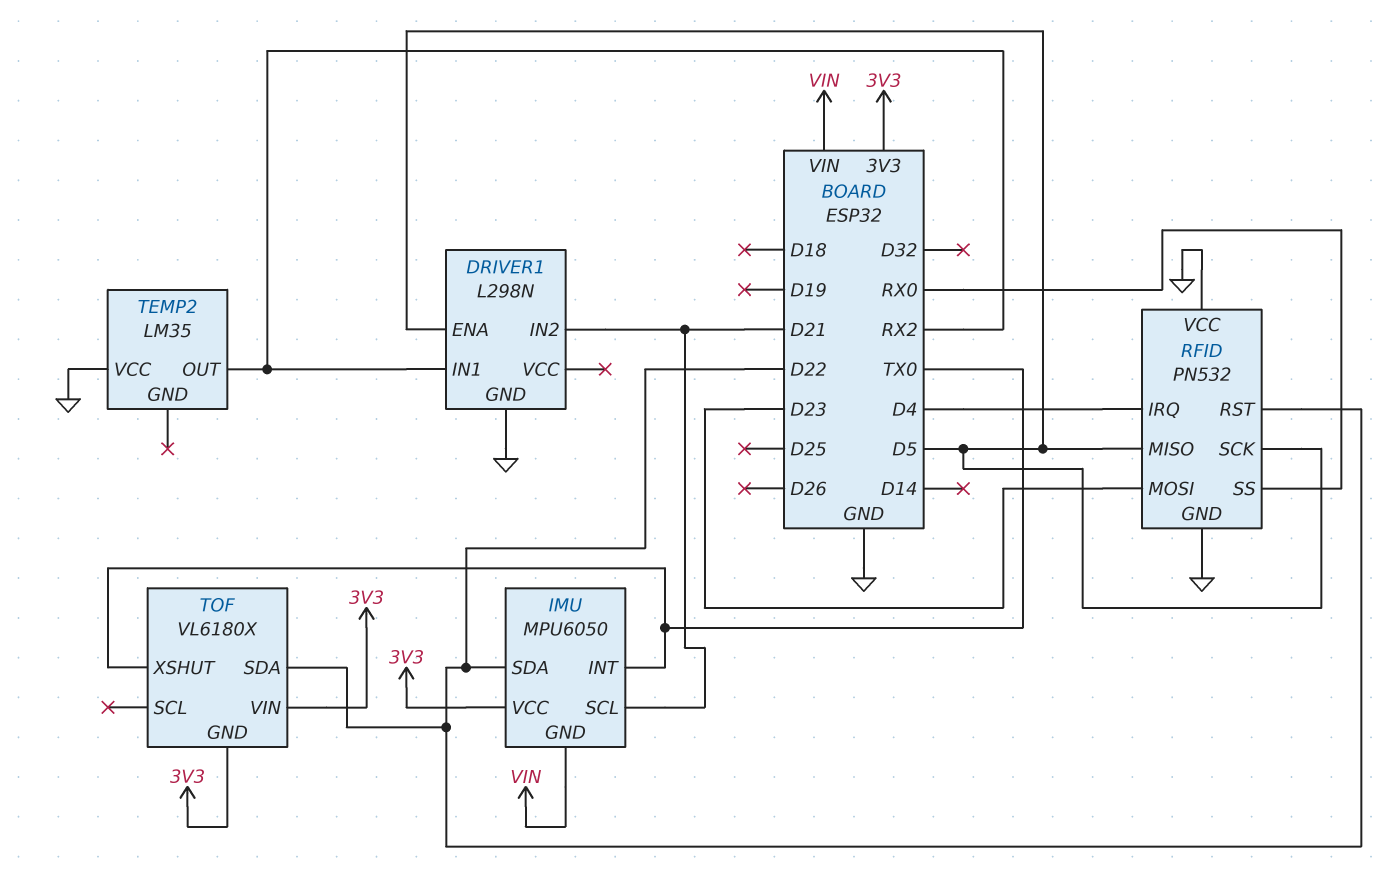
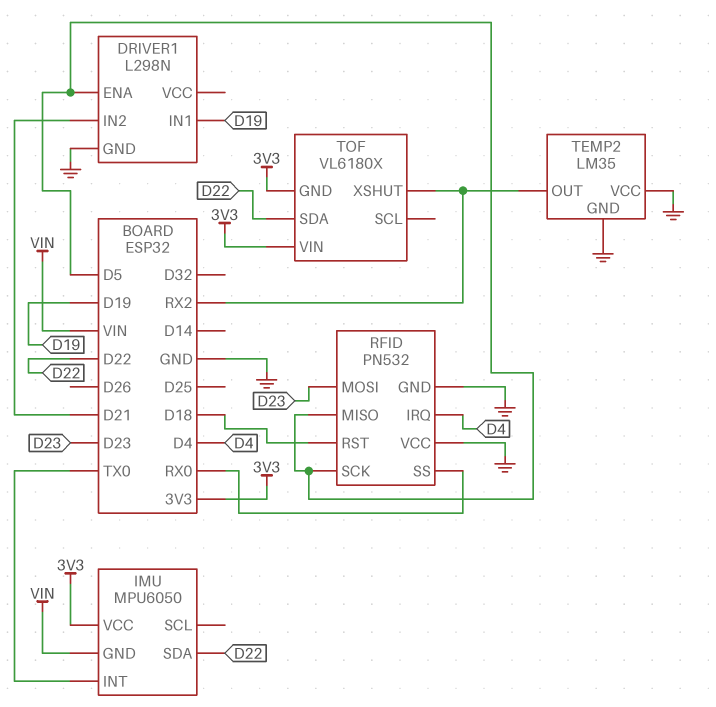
DRIVER1 pin IN1: RX2 -> D19
IMU pin SCL: D21 -> none
RFID pin RST: D22 -> D18
TEMP2 pin GND: none -> GND
TOF pin XSHUT: TX0 -> RX2

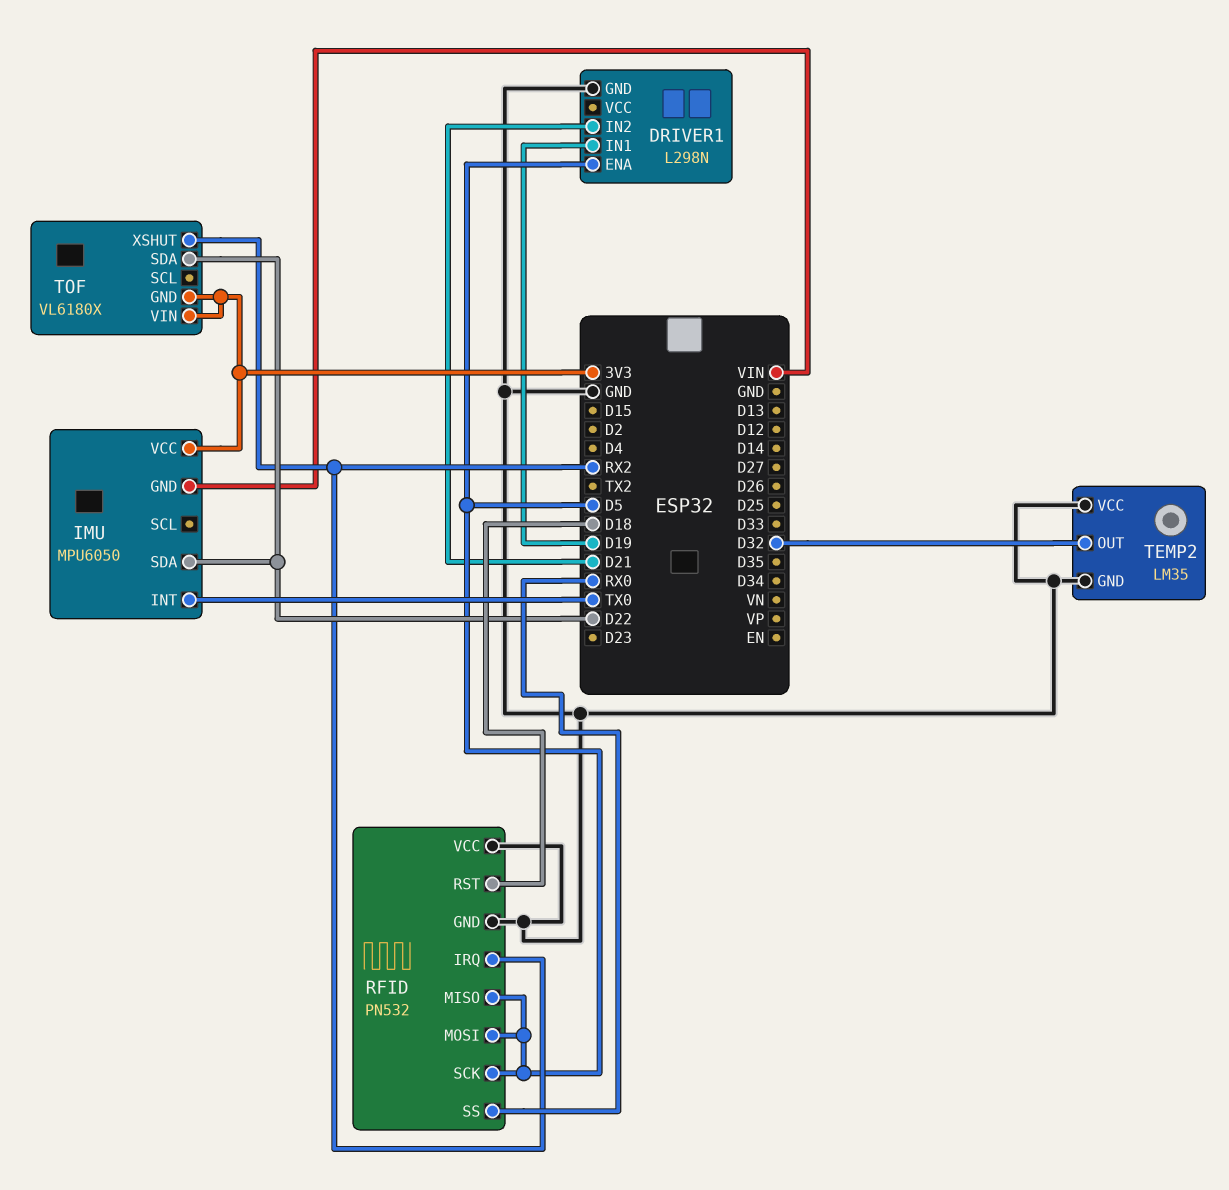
RFID pin IRQ: D4 -> RX2
RFID pin MOSI: D23 -> D5
TEMP2 pin OUT: RX2 -> D32

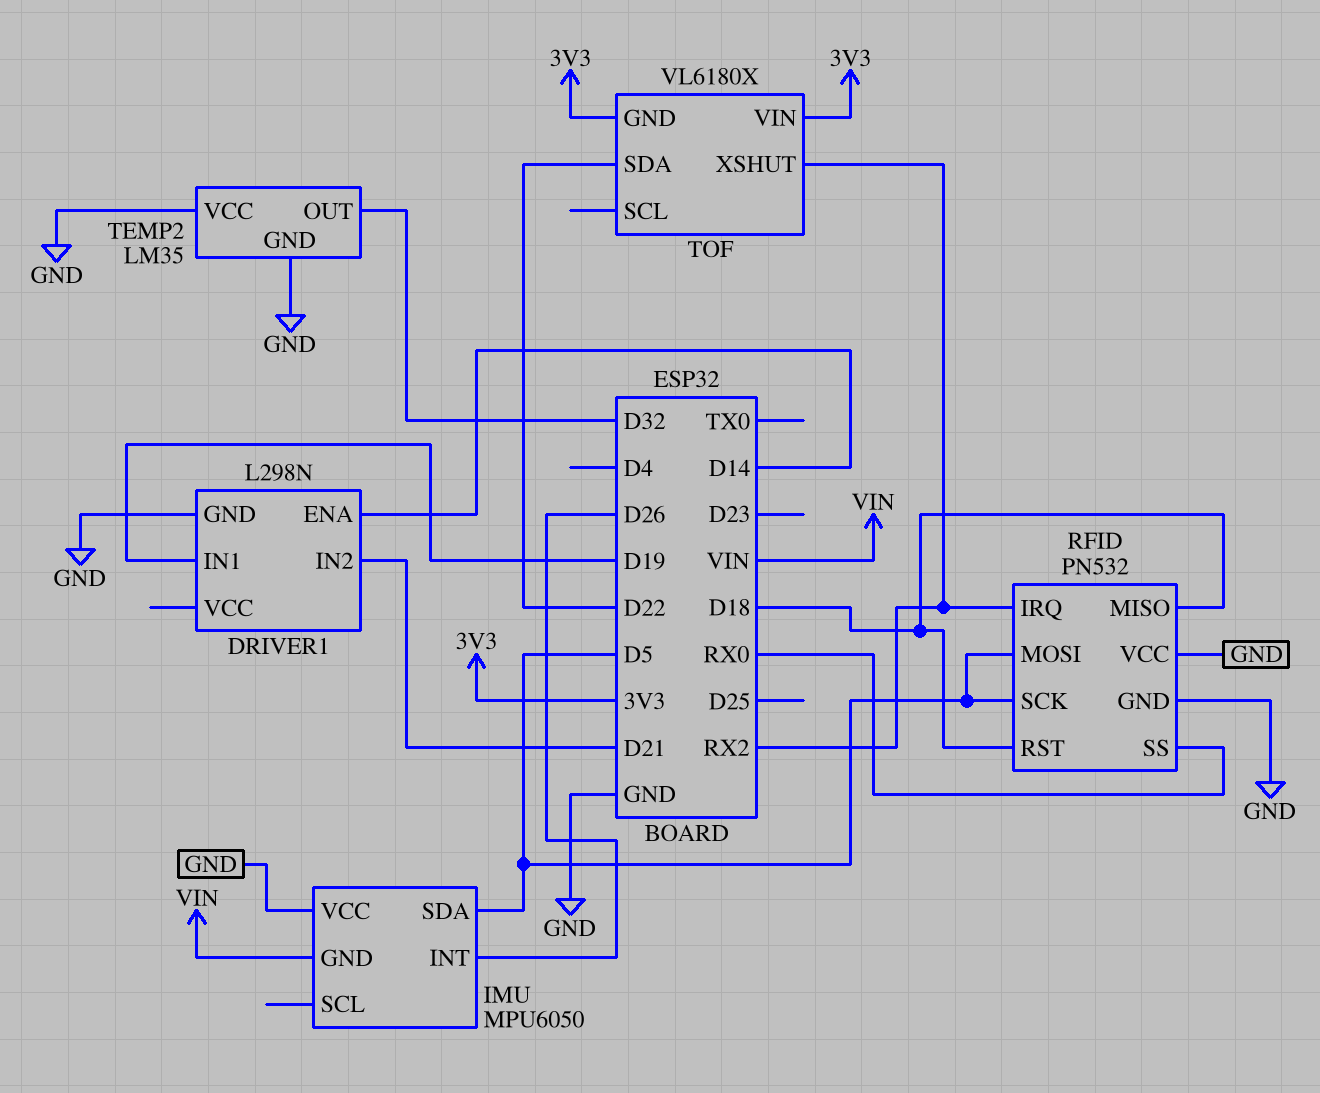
DRIVER1 pin ENA: D5 -> D14
IMU pin INT: TX0 -> D26
IMU pin SDA: D22 -> D5
IMU pin VCC: 3V3 -> GND
RFID pin MISO: D5 -> D18

